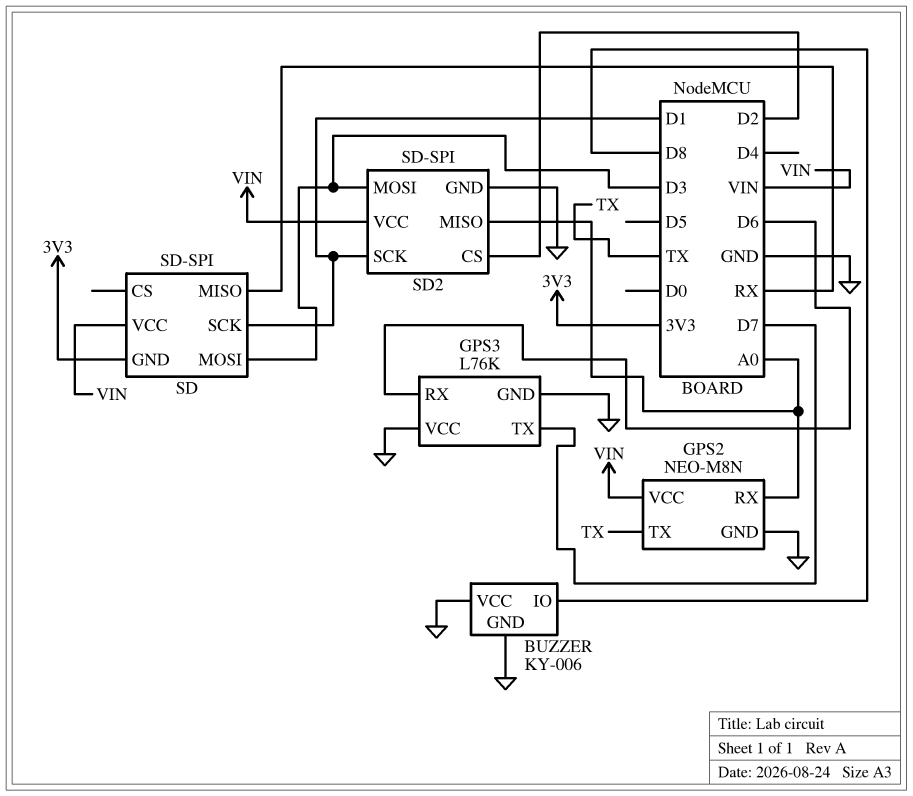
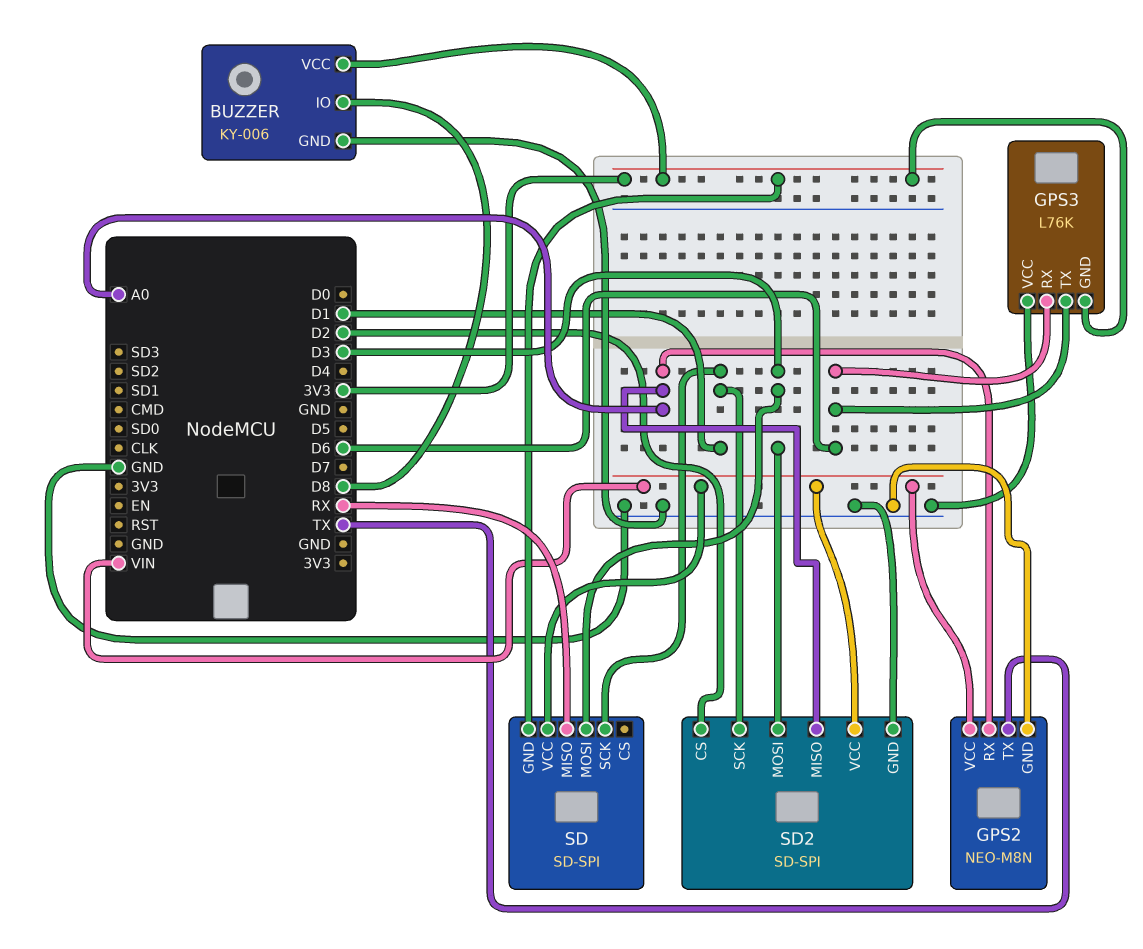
BUZZER pin VCC: GND -> 3V3
GPS3 pin GND: GND -> 3V3
GPS3 pin TX: D7 -> D6

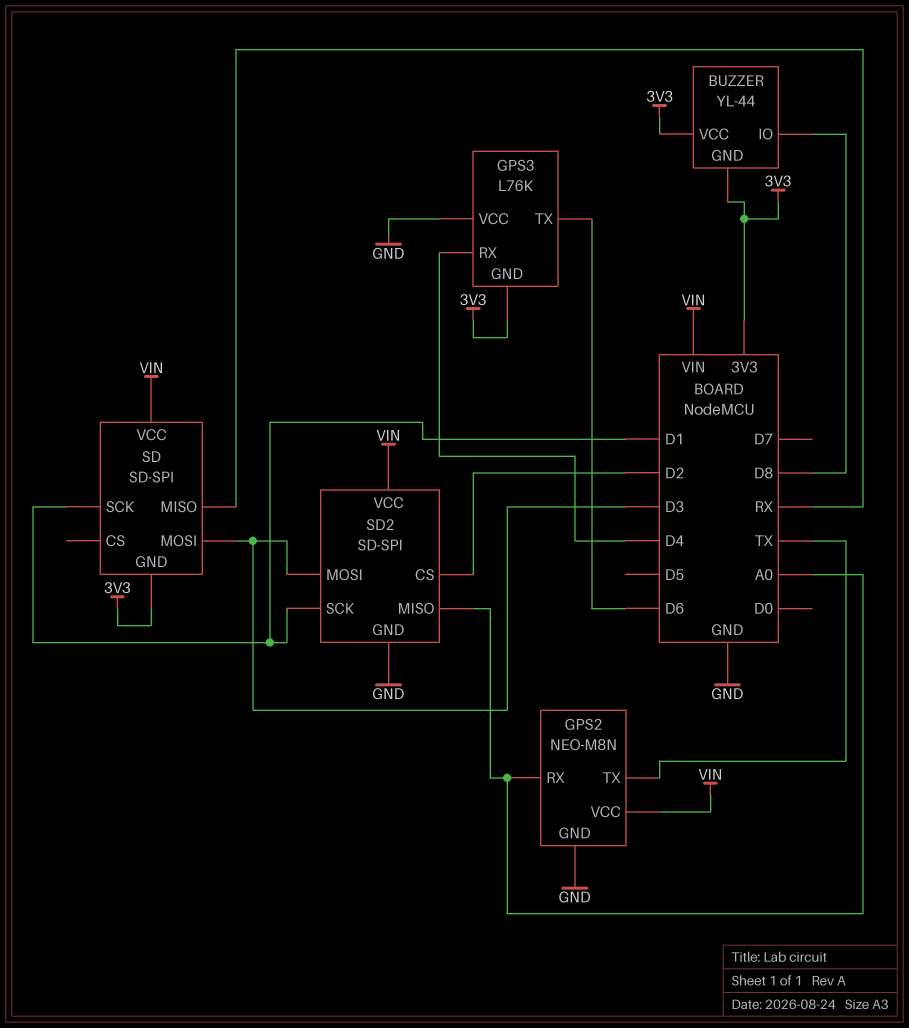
BUZZER: KY-006 -> YL-44
BUZZER pin GND: GND -> 3V3
GPS3 pin RX: D6 -> D4

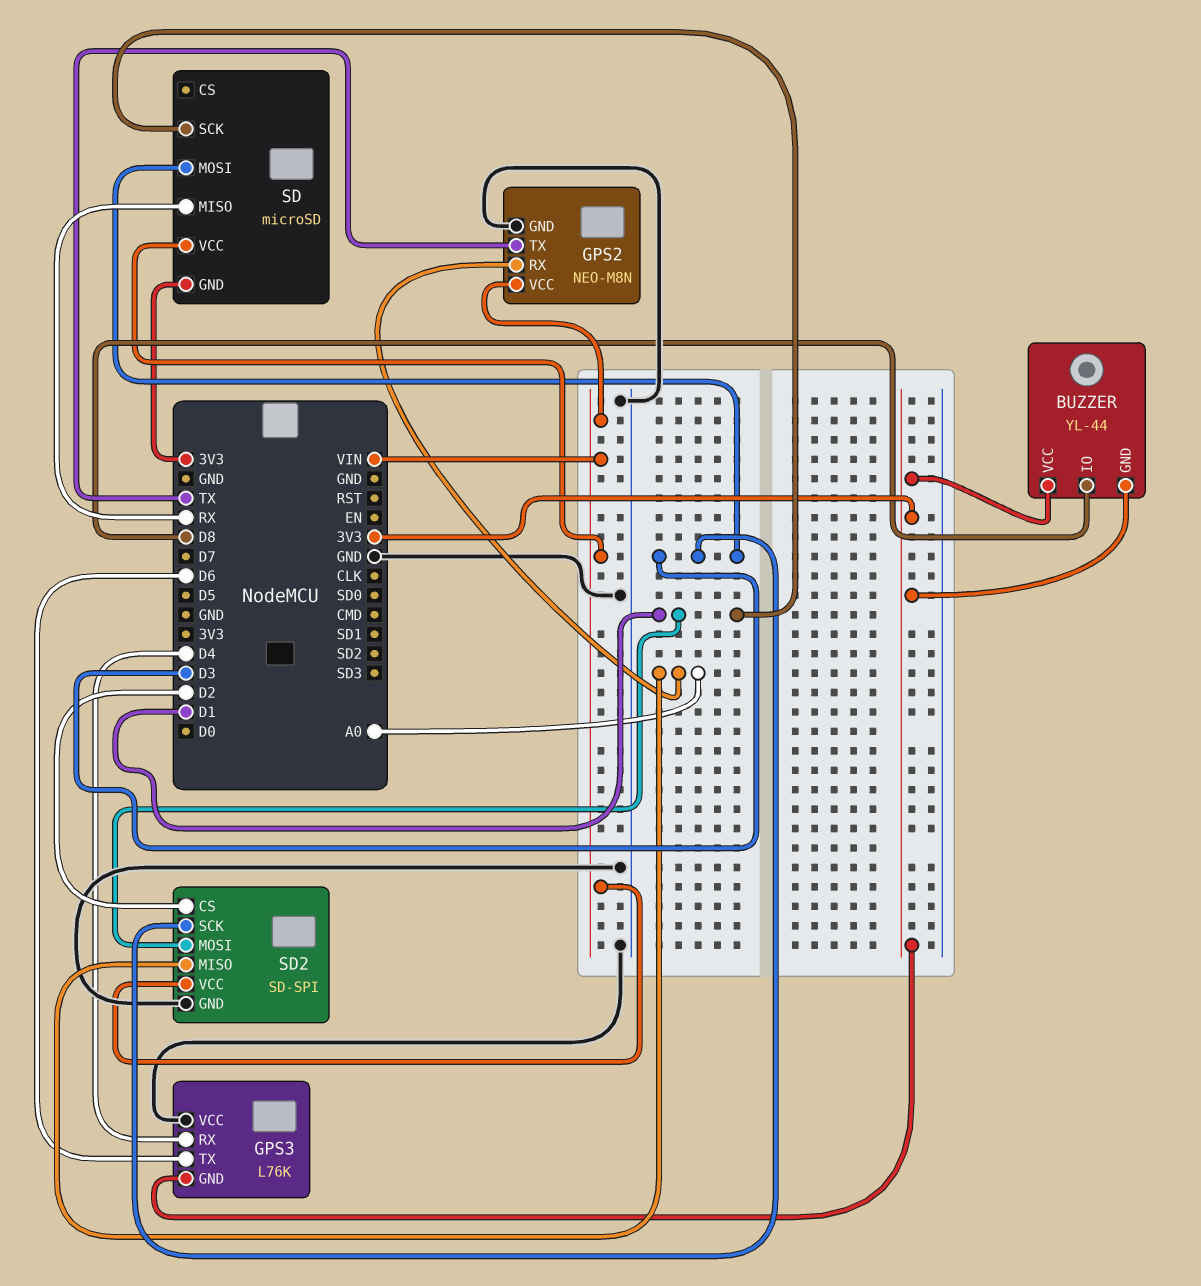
SD: SD-SPI -> microSD
SD2 pin MOSI: D3 -> D1
SD2 pin SCK: D1 -> D3

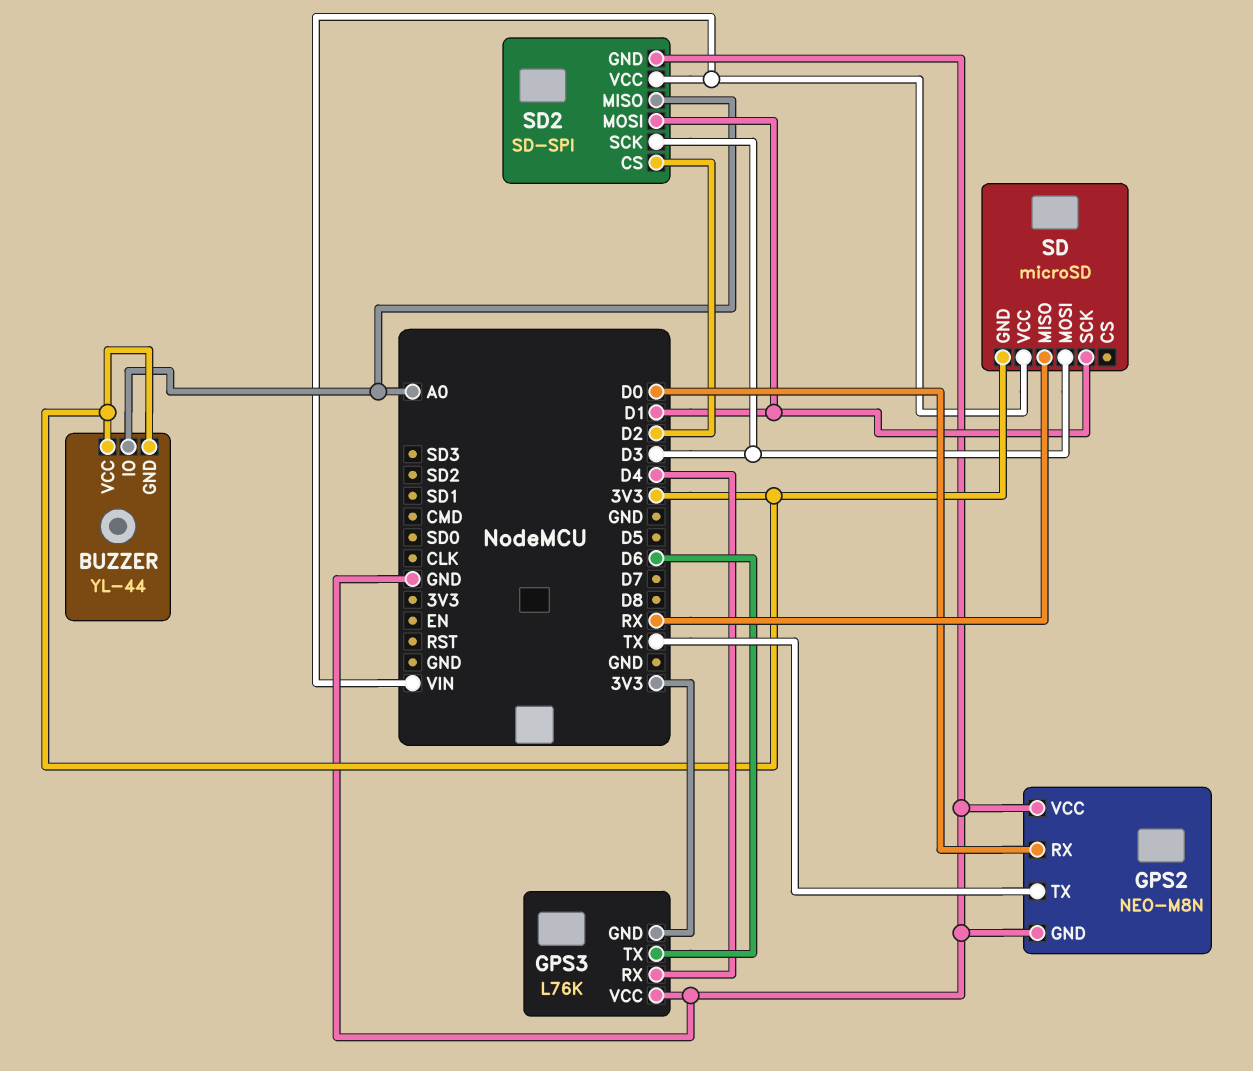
BUZZER pin IO: D8 -> A0
GPS2 pin RX: A0 -> D0
GPS2 pin VCC: VIN -> GND

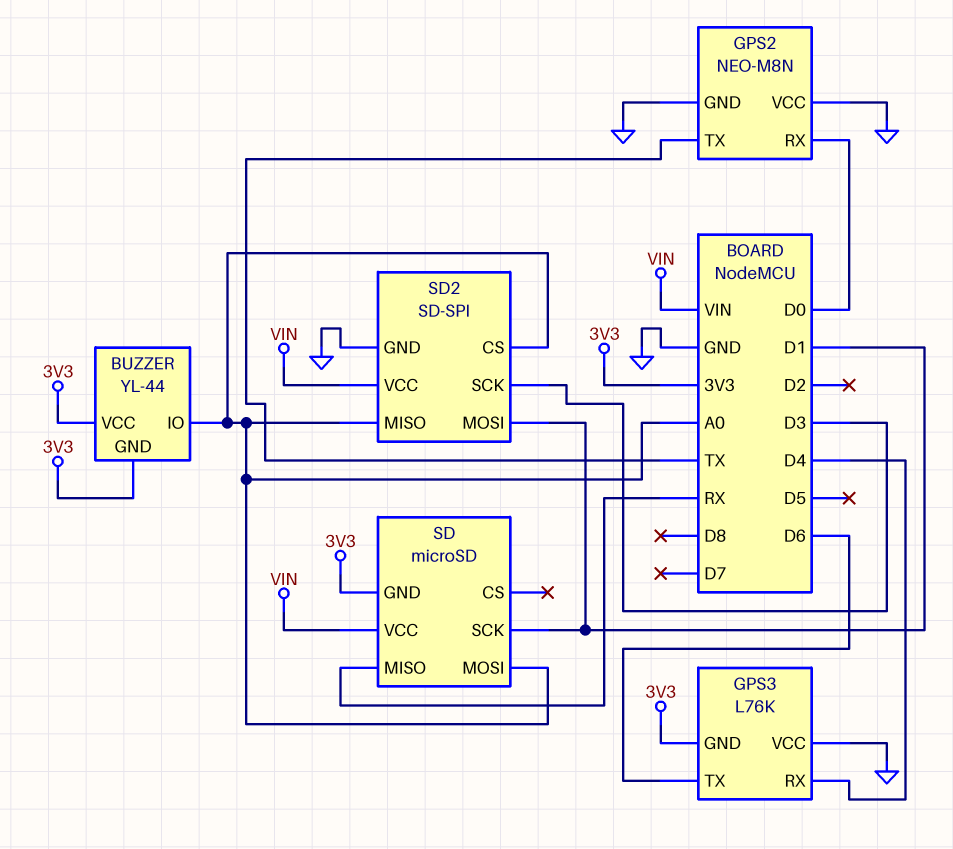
SD pin MOSI: D3 -> A0
SD2 pin CS: D2 -> A0

